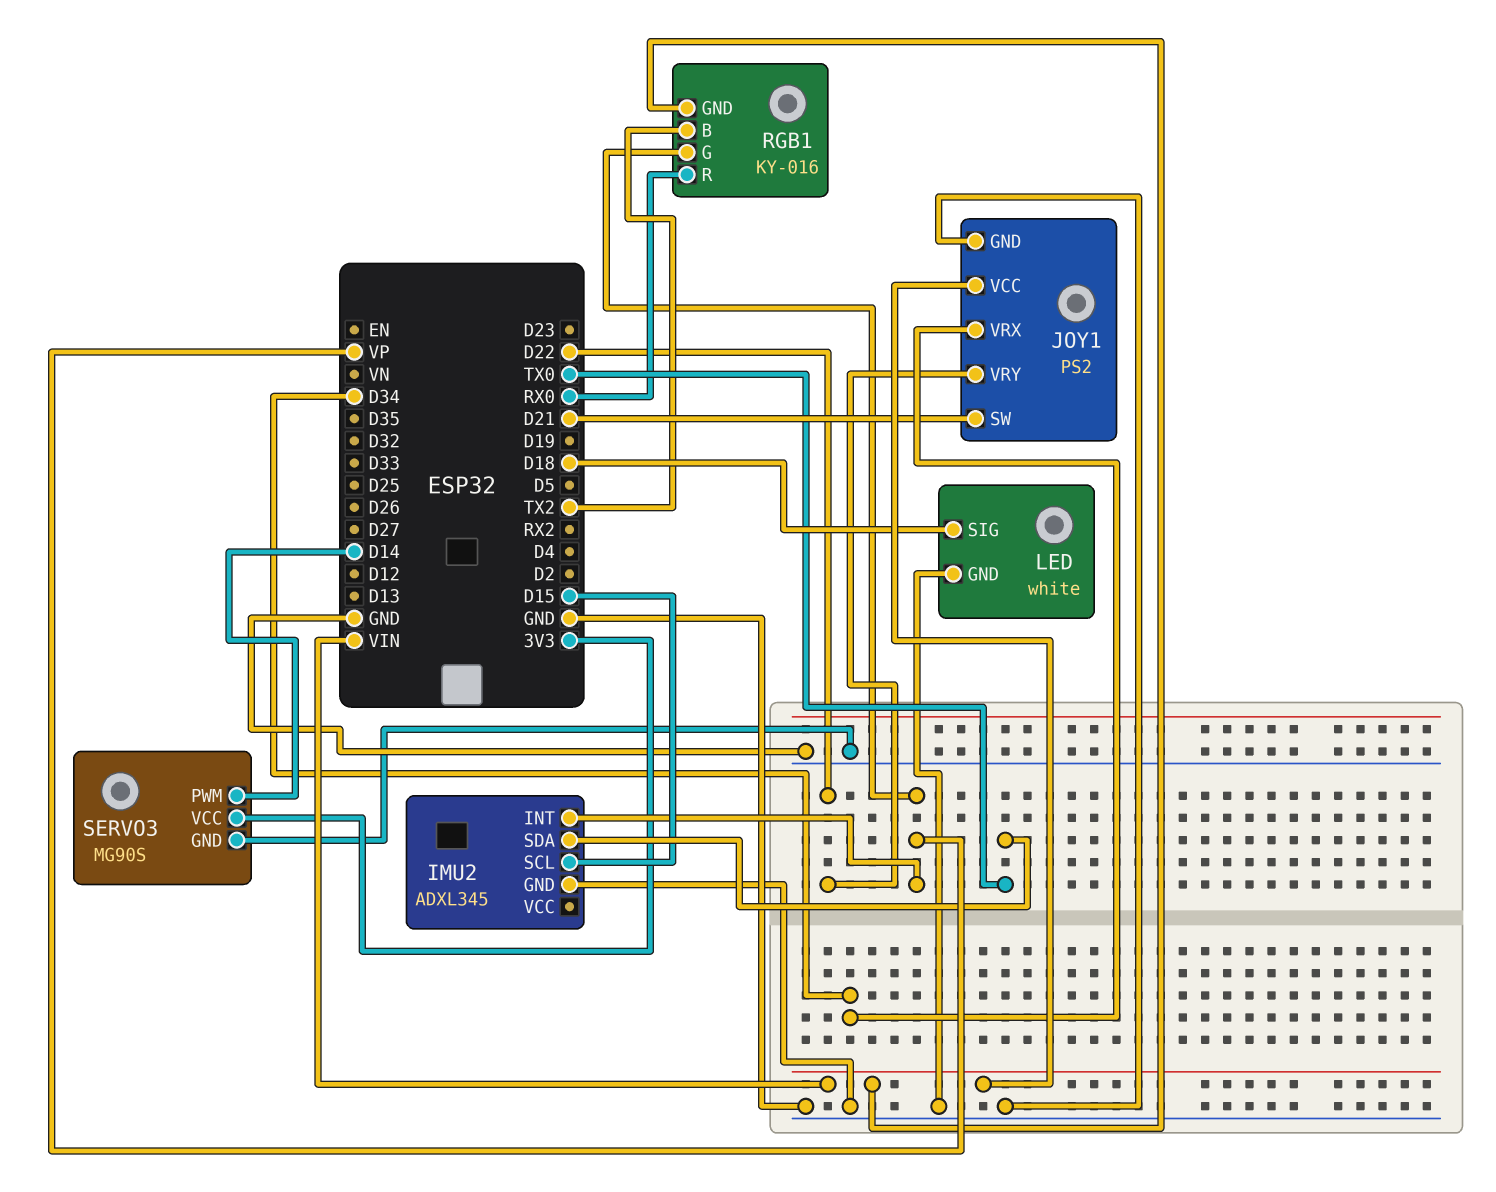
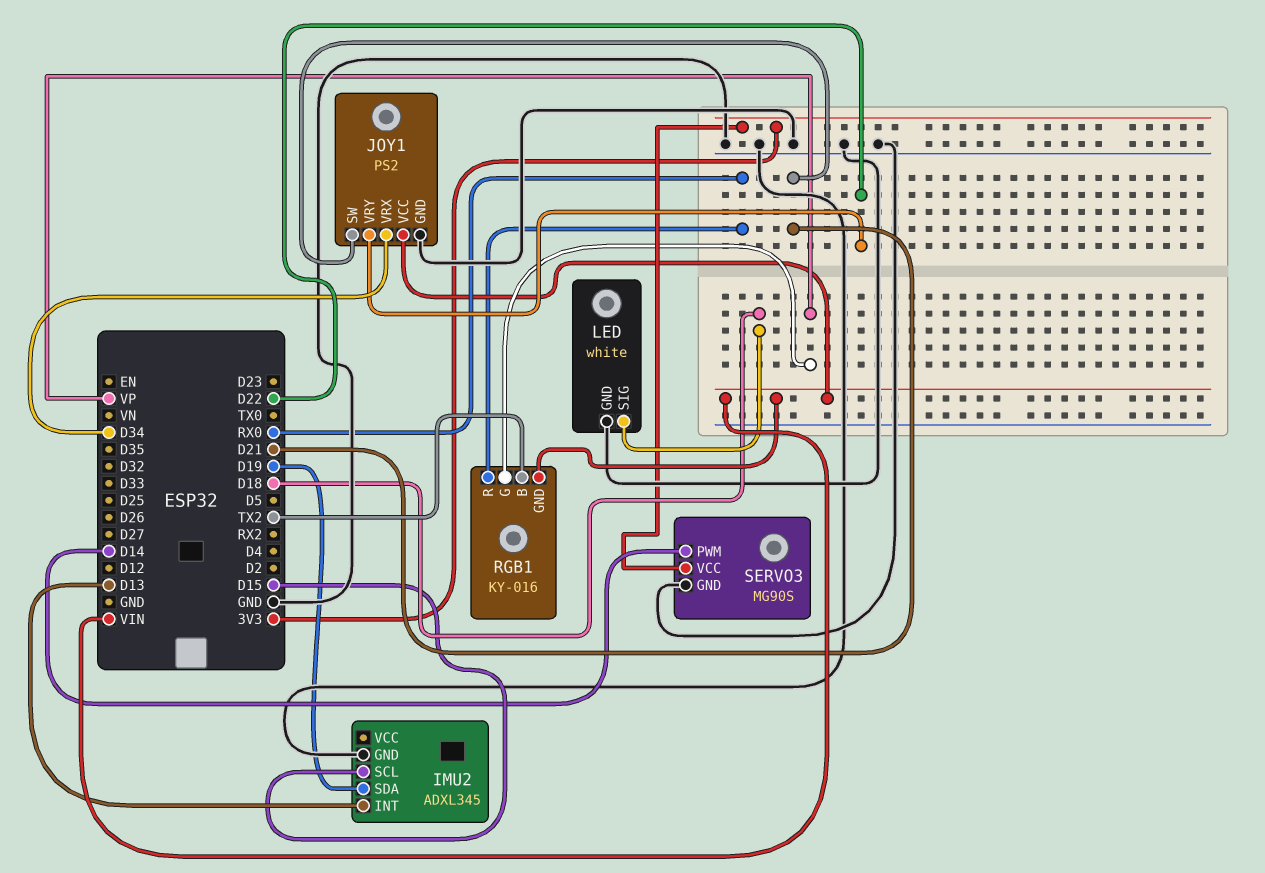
IMU2 pin INT: VP -> D13
IMU2 pin SDA: TX0 -> D19

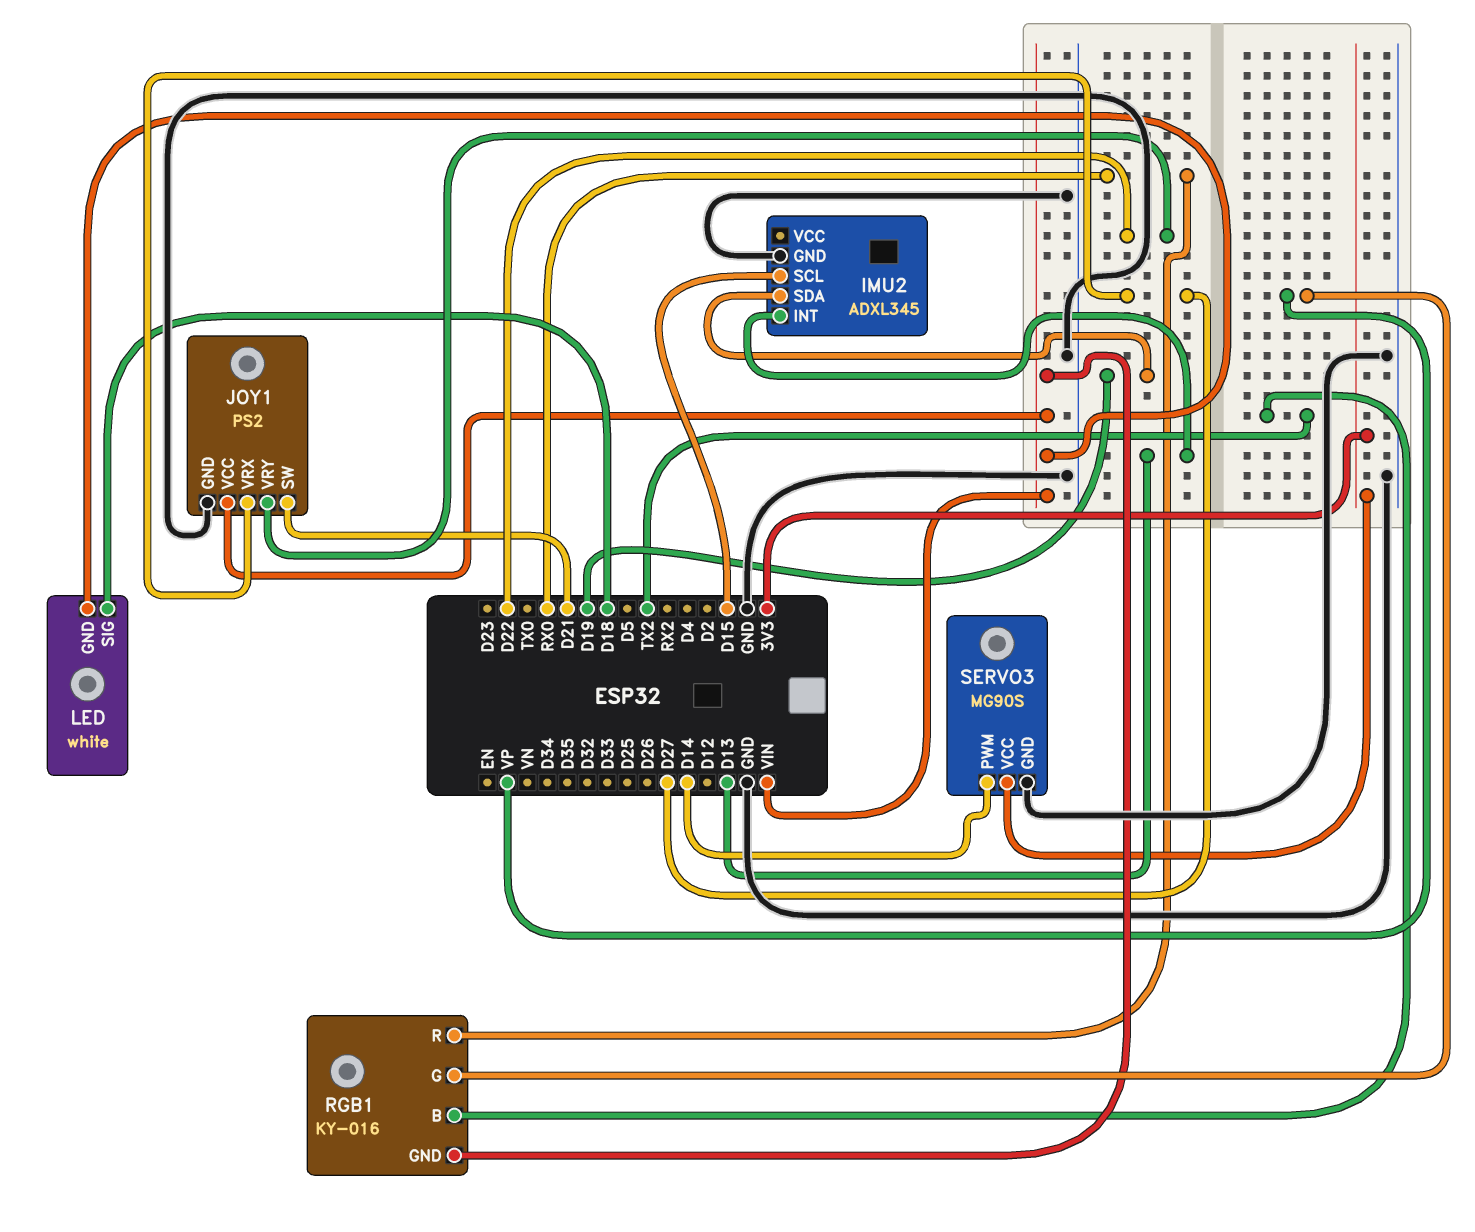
JOY1 pin VRX: D34 -> D27
LED pin GND: GND -> VIN

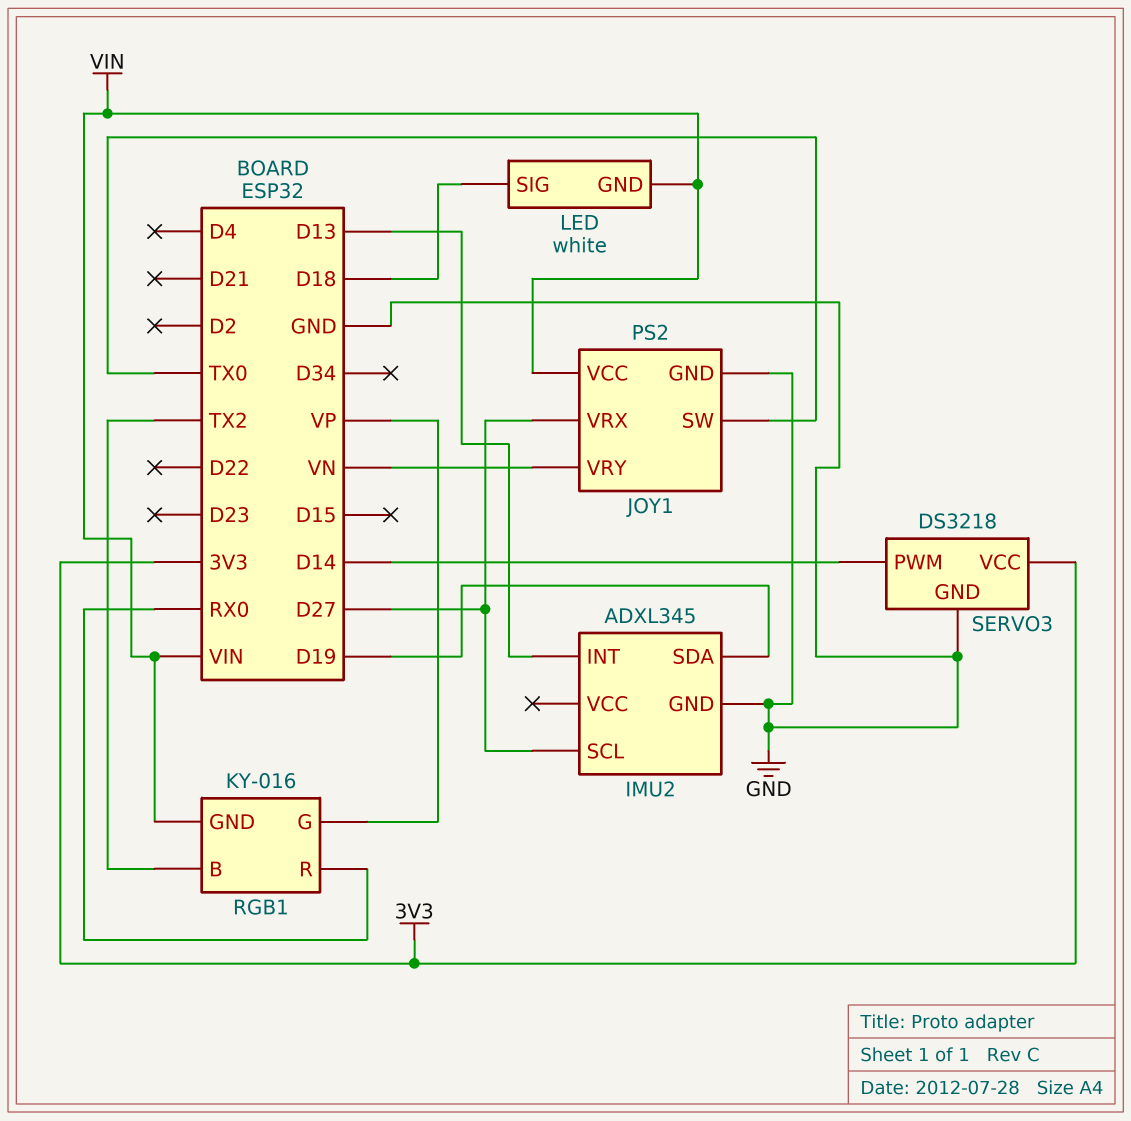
IMU2 pin SCL: D15 -> D27
JOY1 pin SW: D21 -> TX0
JOY1 pin VRY: D22 -> VN
SERVO3: MG90S -> DS3218

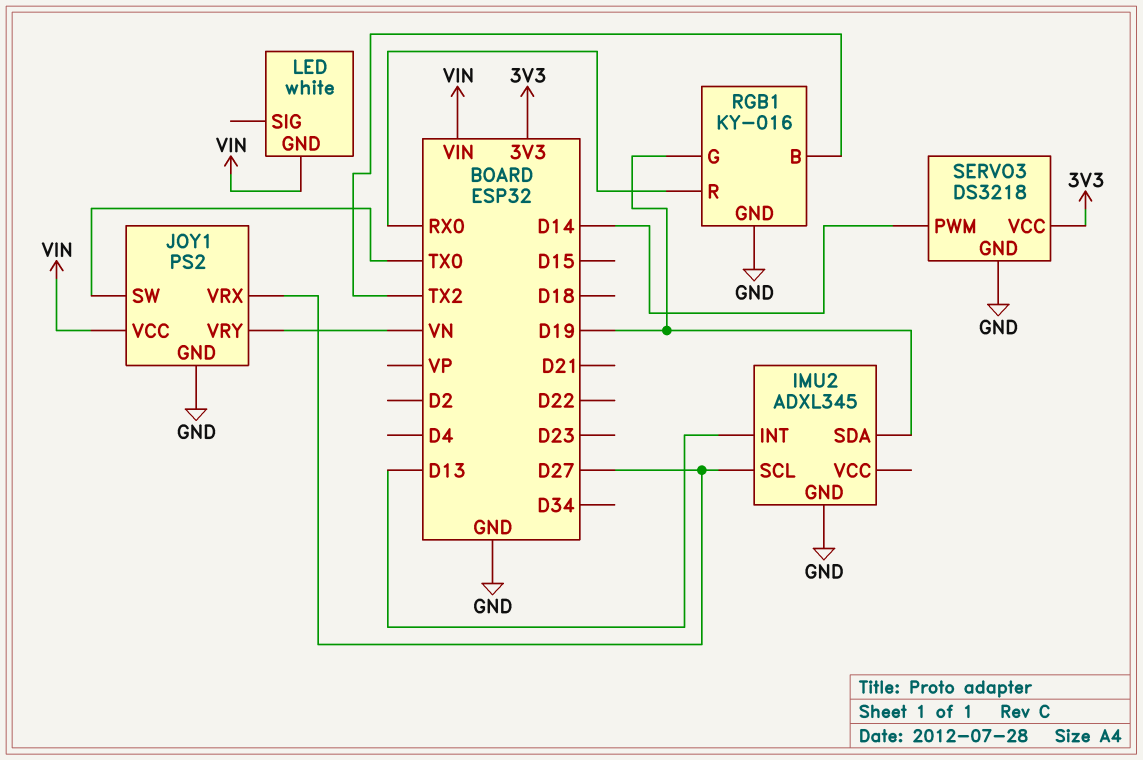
LED pin SIG: D18 -> none
RGB1 pin G: VP -> D19
RGB1 pin GND: VIN -> GND

